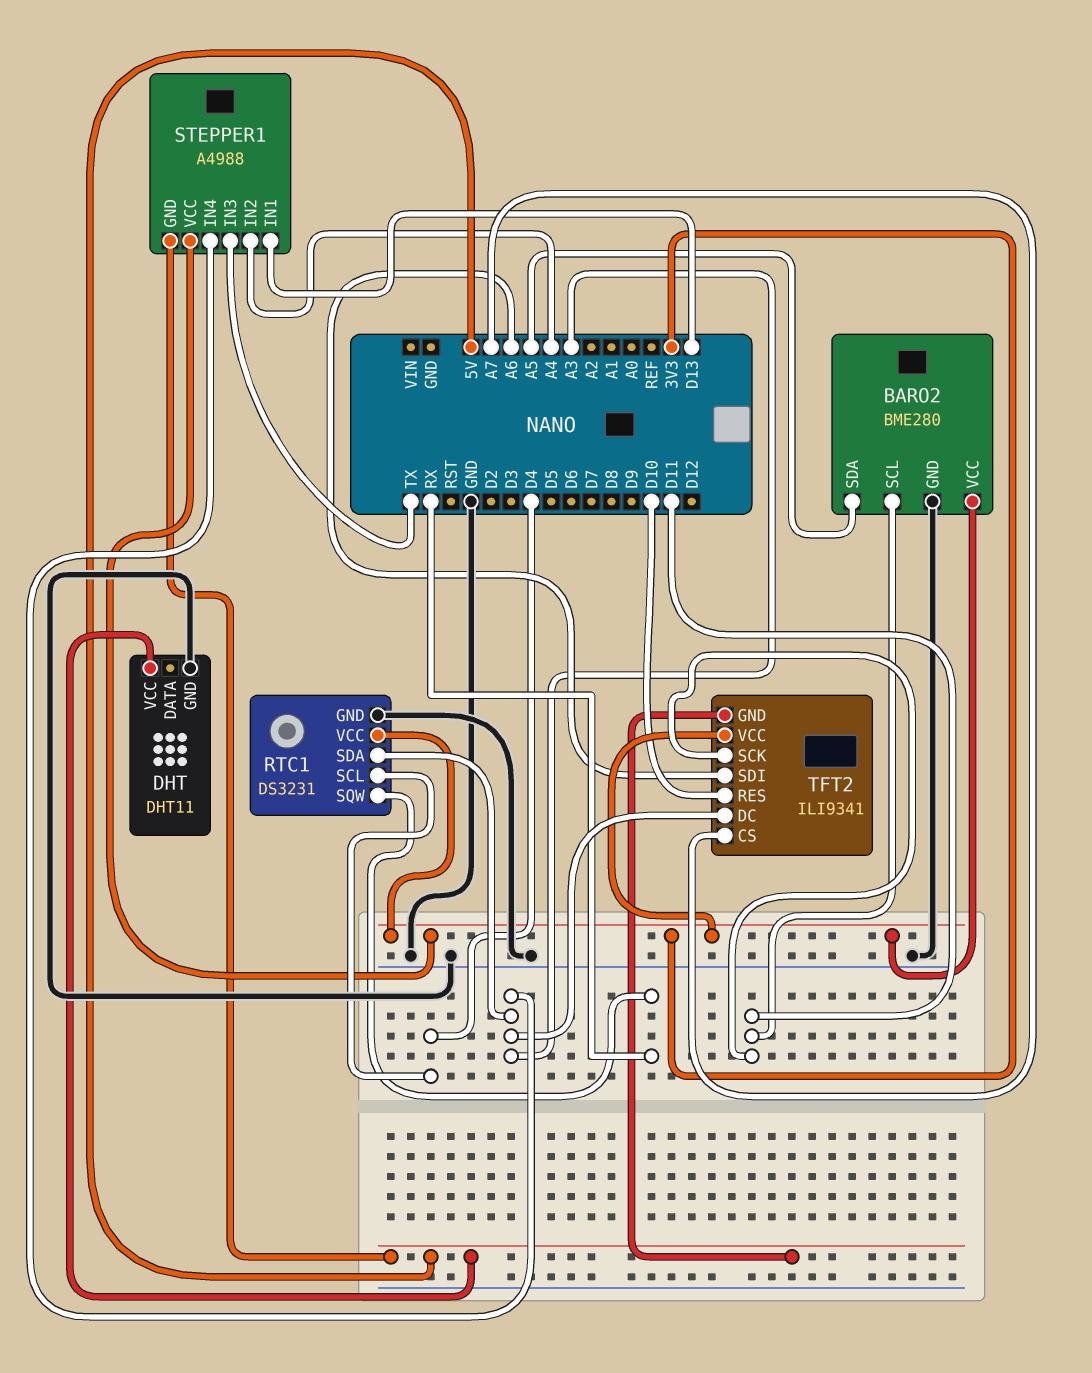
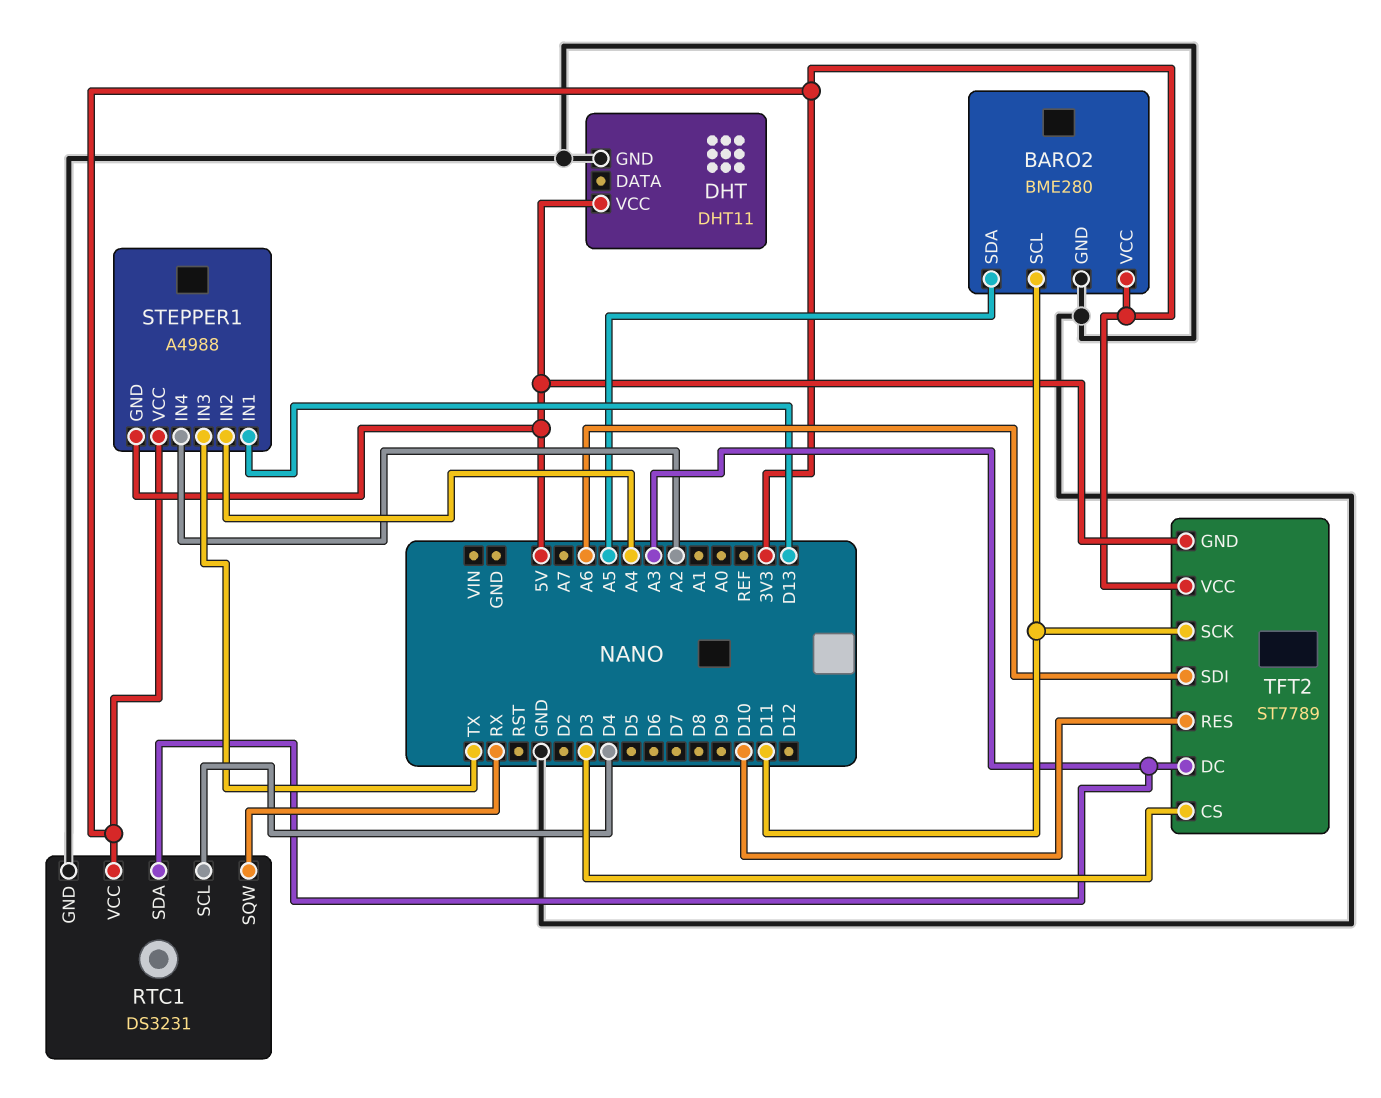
STEPPER1 pin IN4: A3 -> A2
TFT2: ILI9341 -> ST7789
TFT2 pin CS: A7 -> D3

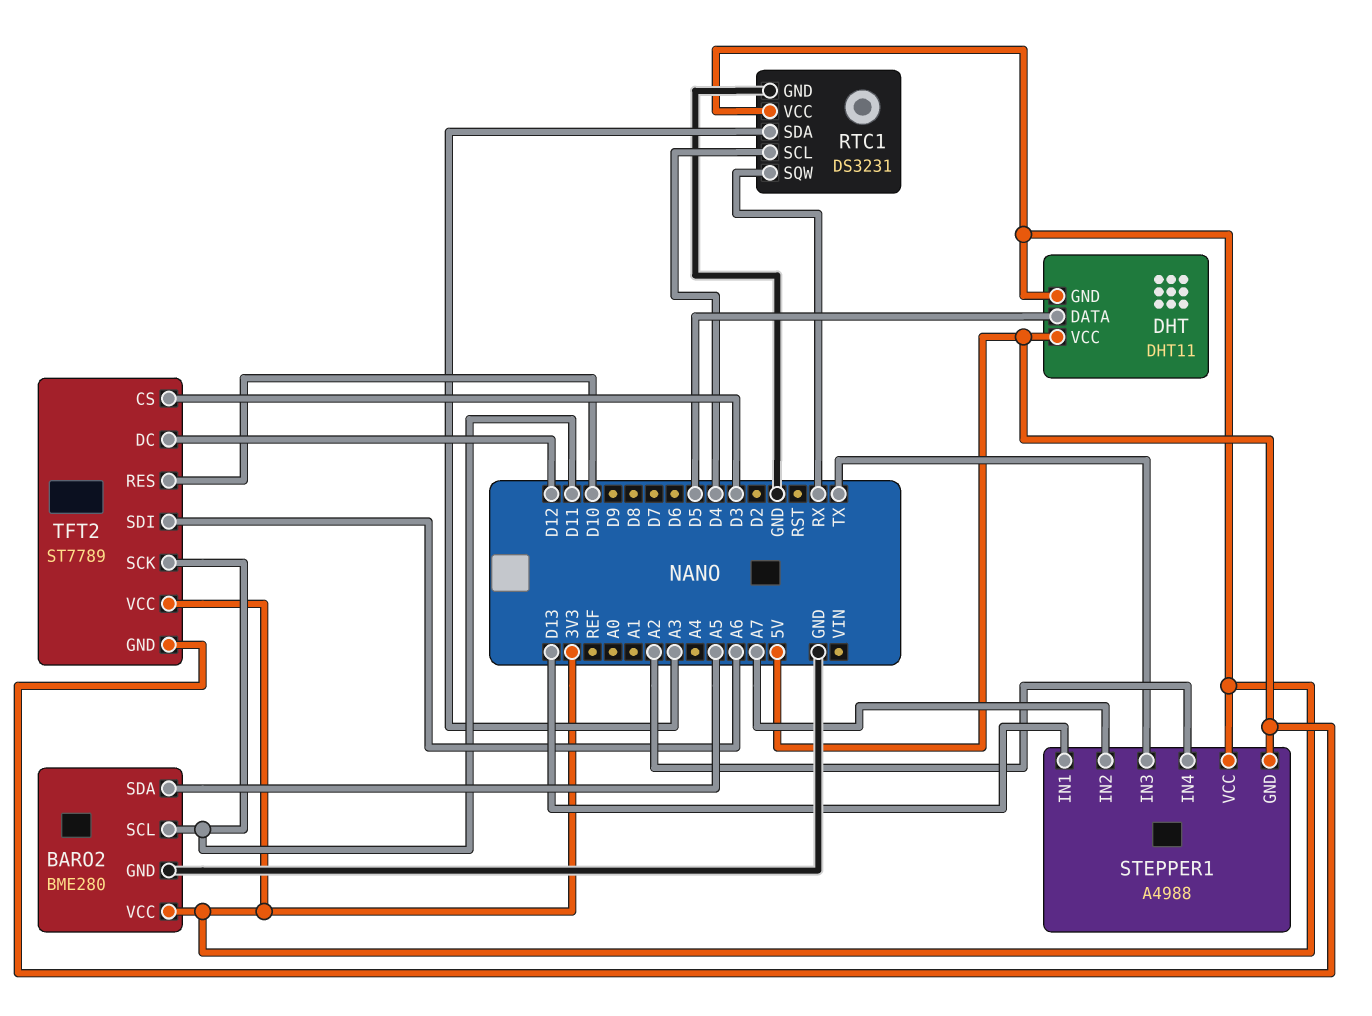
DHT pin DATA: none -> D5
DHT pin GND: GND -> 3V3
STEPPER1 pin IN2: A4 -> A7
TFT2 pin DC: A3 -> D12

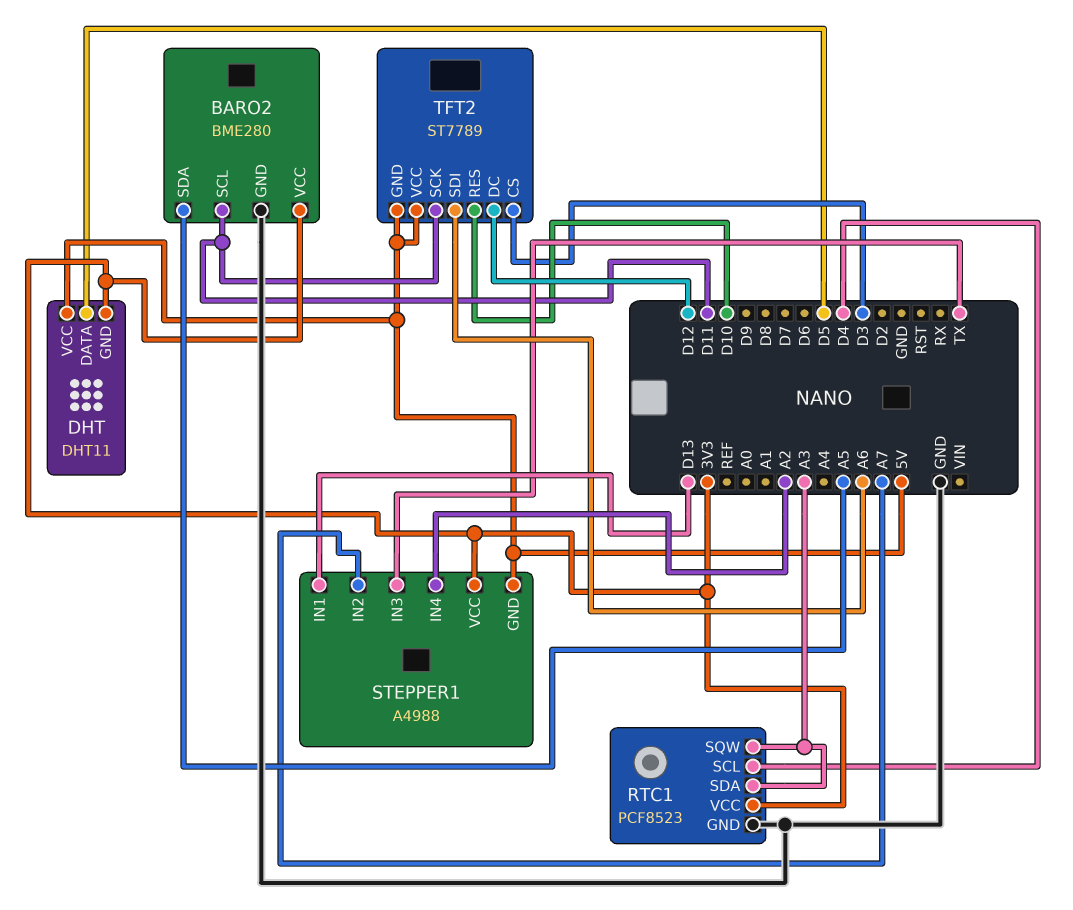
RTC1: DS3231 -> PCF8523
RTC1 pin SQW: RX -> A3
TFT2 pin VCC: 3V3 -> 5V

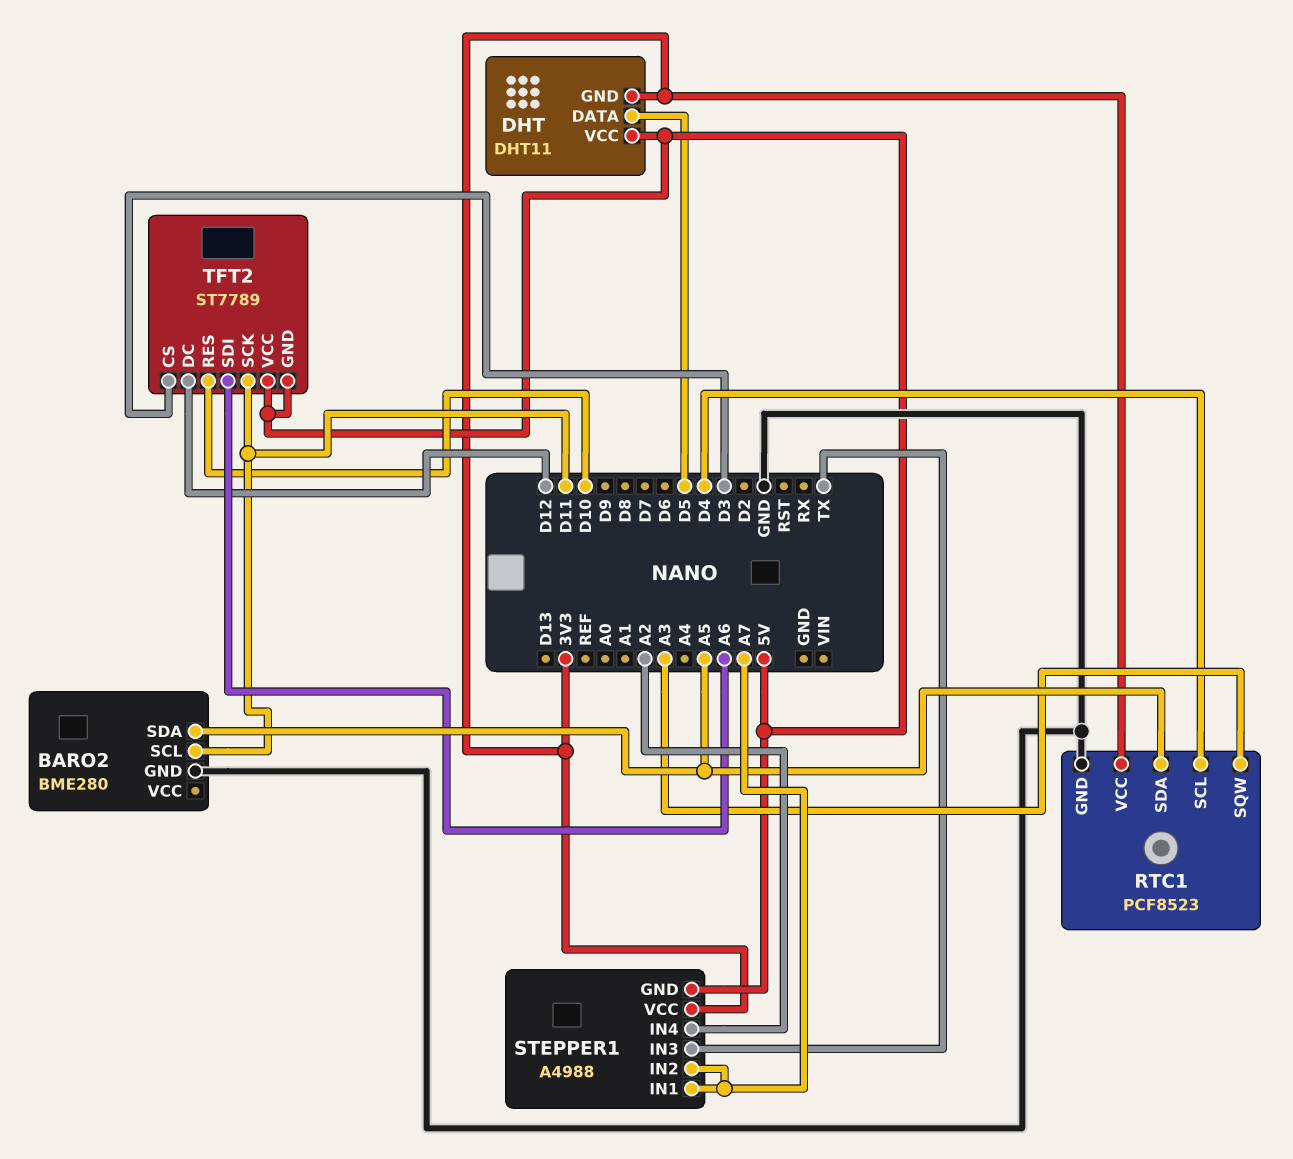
BARO2 pin VCC: 3V3 -> none
RTC1 pin SDA: A3 -> A5
STEPPER1 pin IN1: D13 -> A7

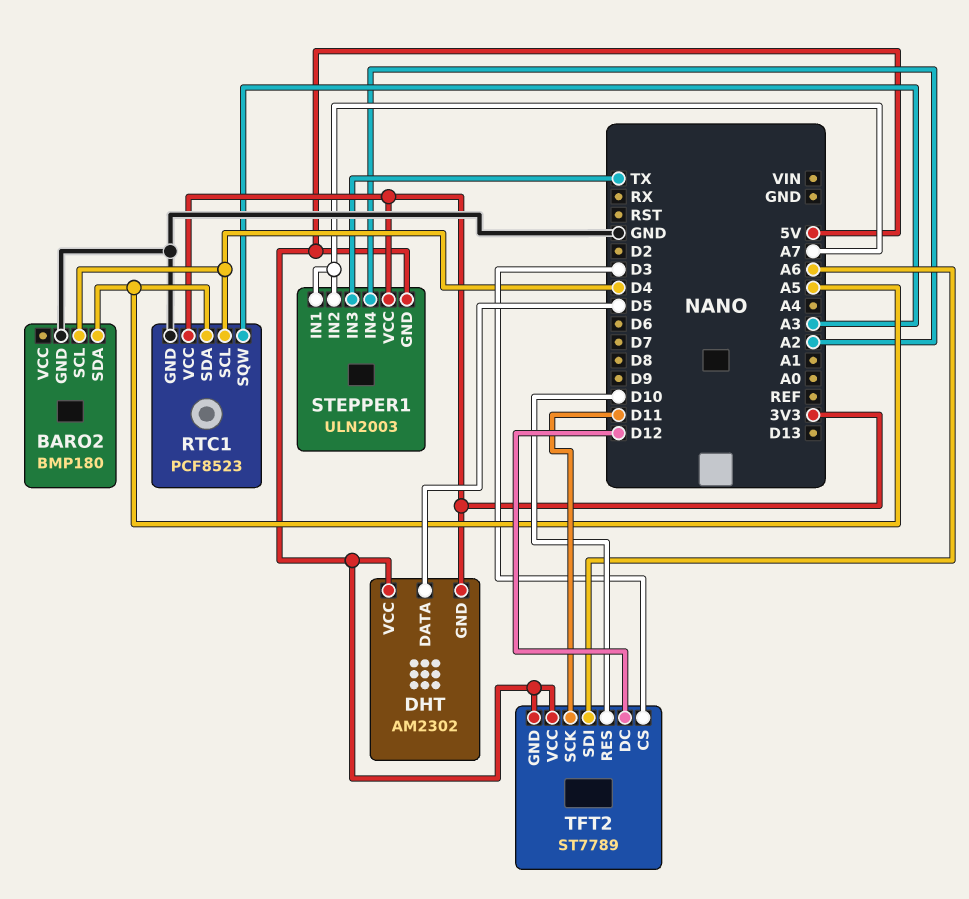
BARO2: BME280 -> BMP180
BARO2 pin SCL: D11 -> D4
DHT: DHT11 -> AM2302
STEPPER1: A4988 -> ULN2003

